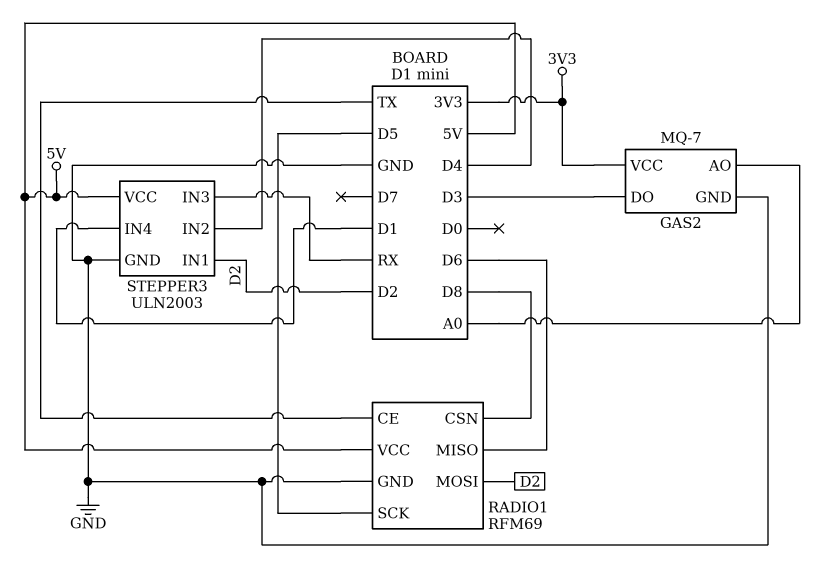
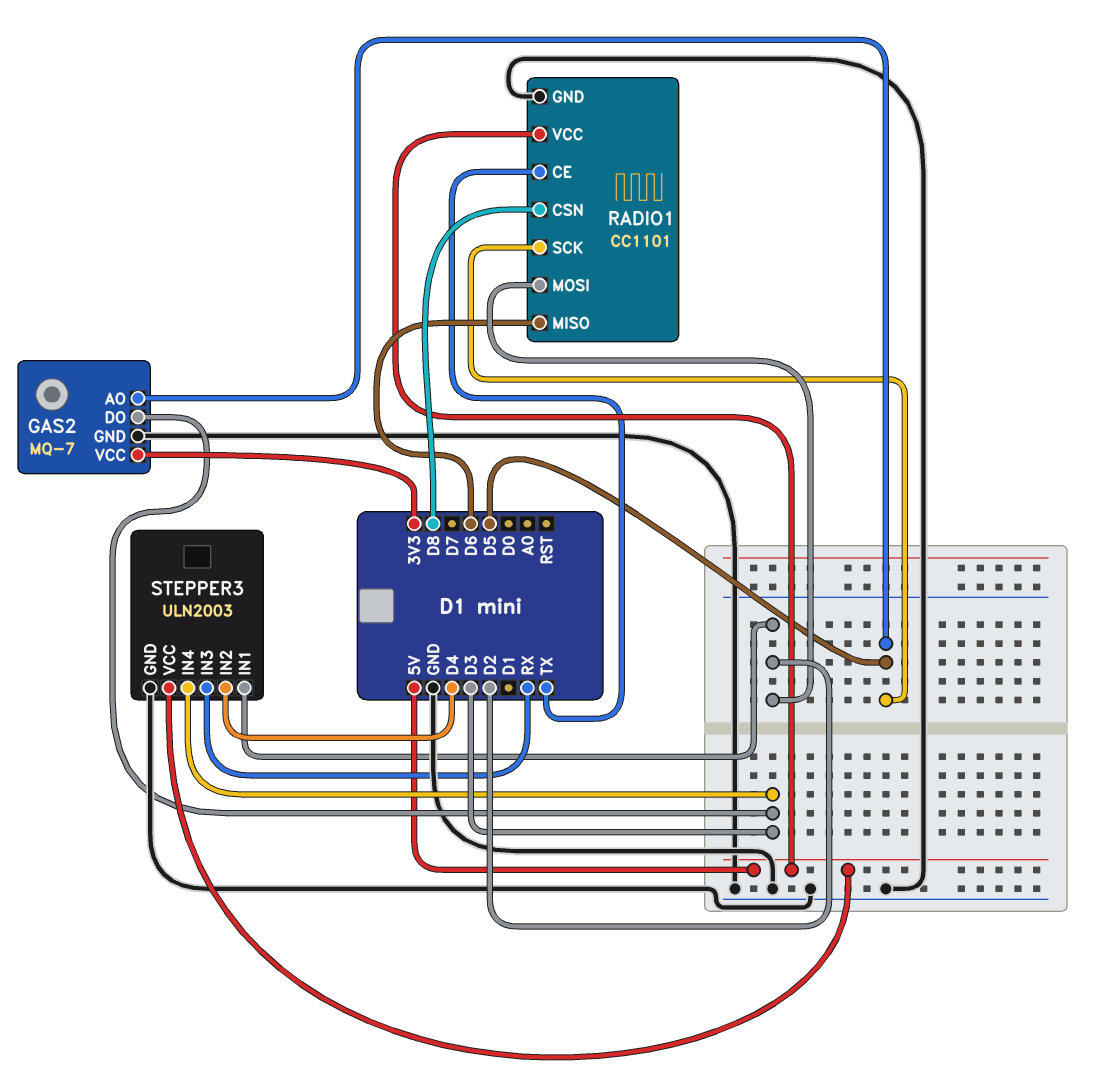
GAS2 pin AO: A0 -> D5
RADIO1: RFM69 -> CC1101
STEPPER3 pin IN4: D1 -> D3

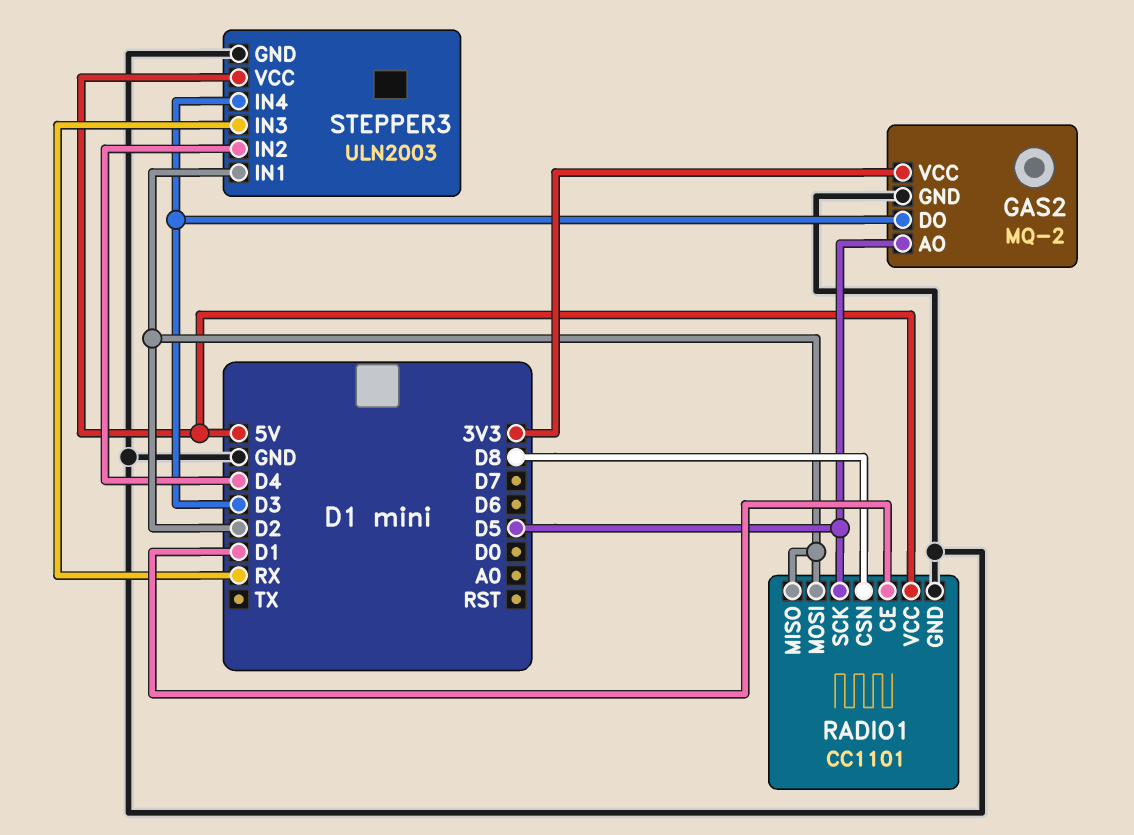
GAS2: MQ-7 -> MQ-2
RADIO1 pin CE: TX -> D1
RADIO1 pin MISO: D6 -> D2

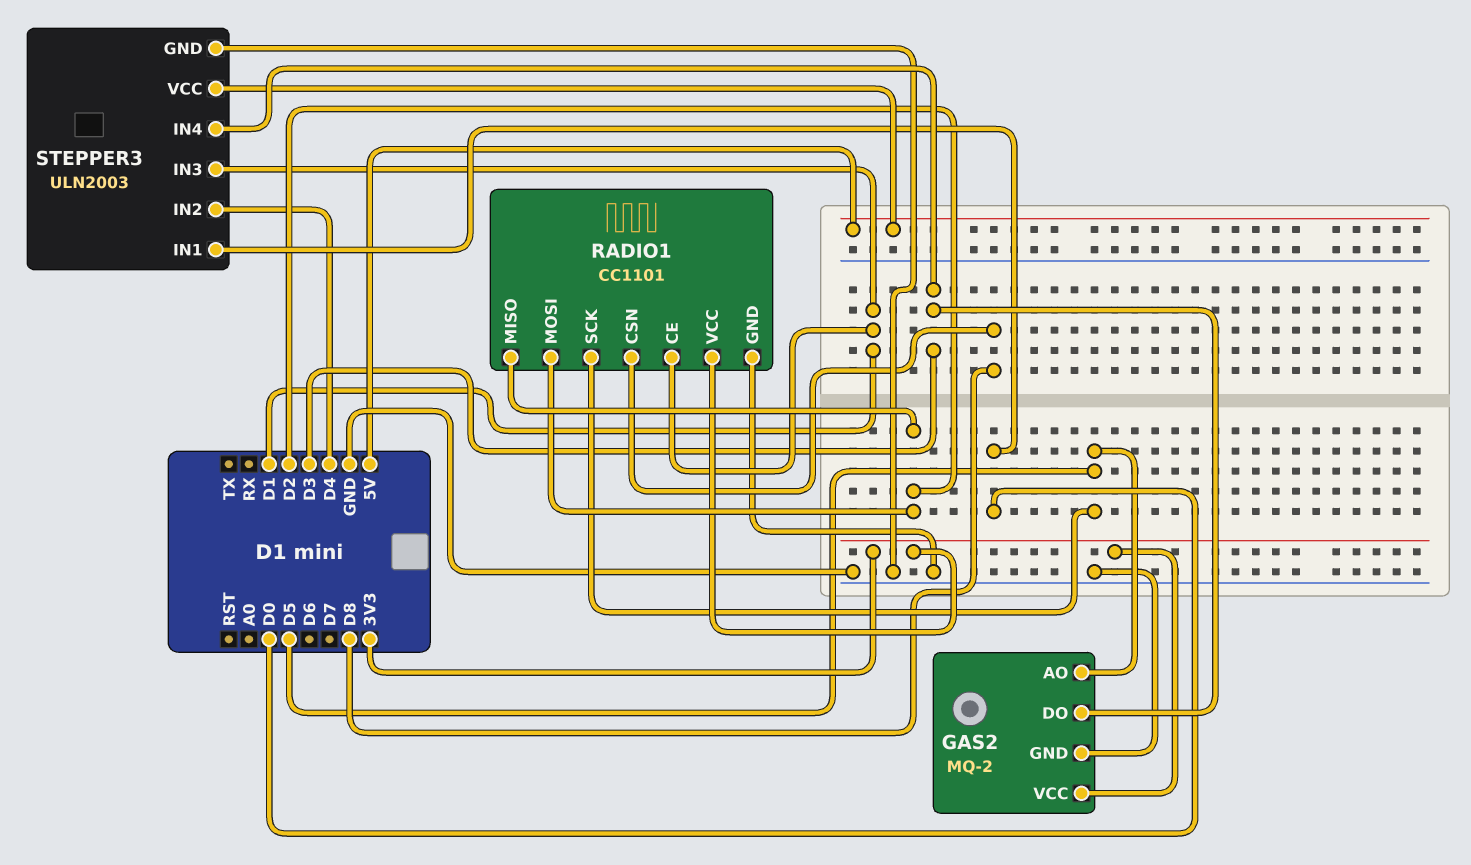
RADIO1 pin VCC: 5V -> 3V3
STEPPER3 pin IN1: D2 -> D0
STEPPER3 pin IN3: RX -> D1

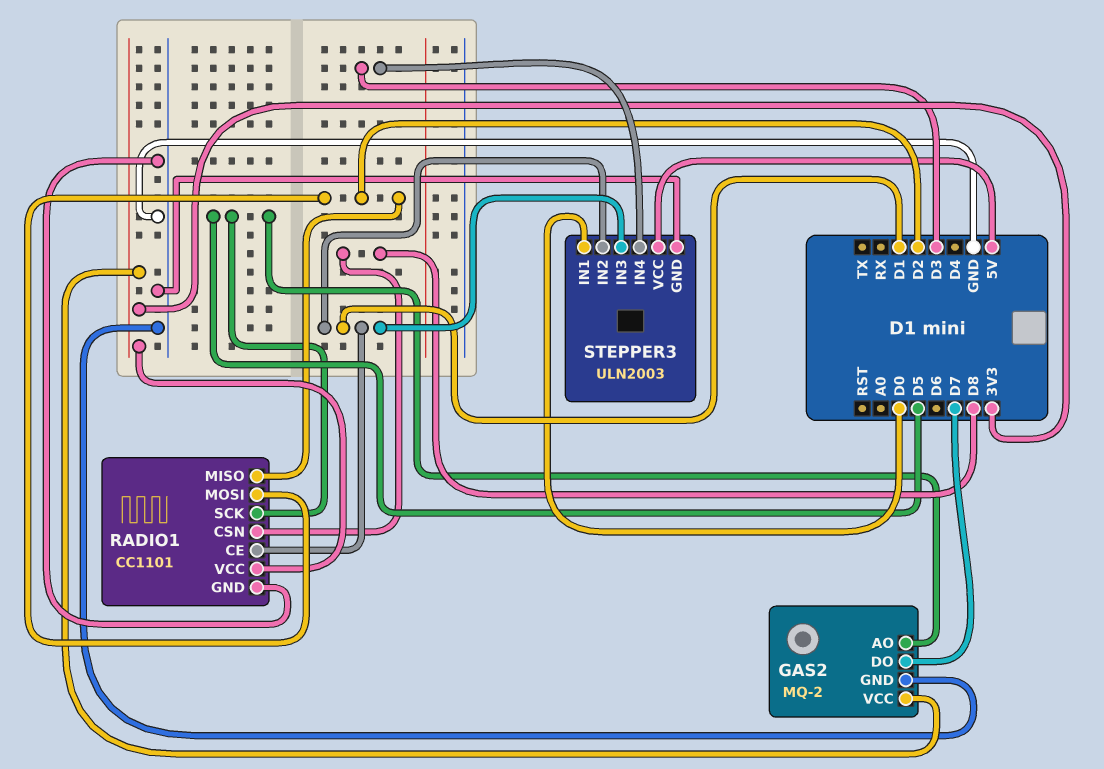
GAS2 pin DO: D3 -> D7
STEPPER3 pin IN2: D4 -> D1

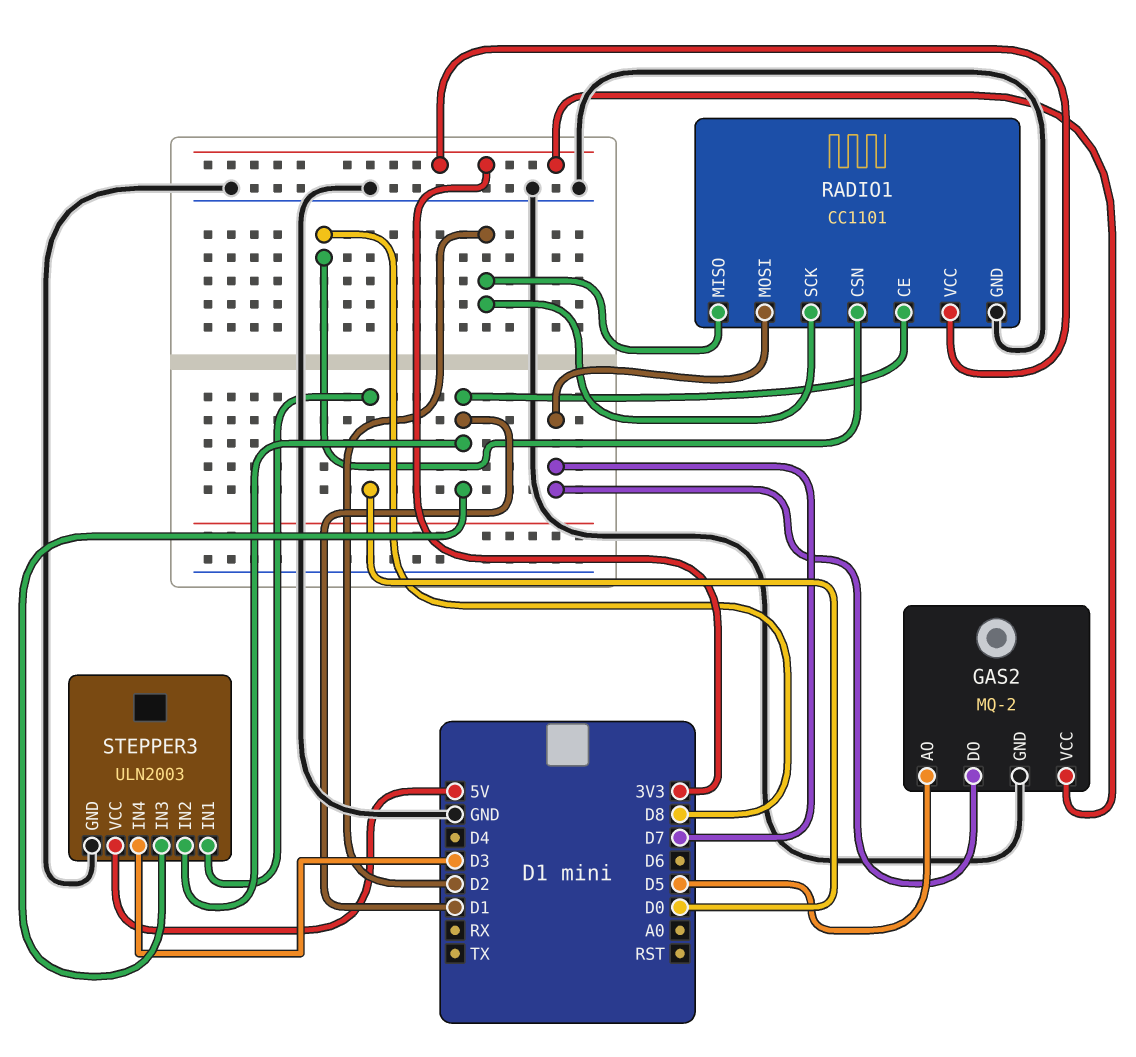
RADIO1 pin MOSI: D2 -> D7
RADIO1 pin SCK: D5 -> D2

